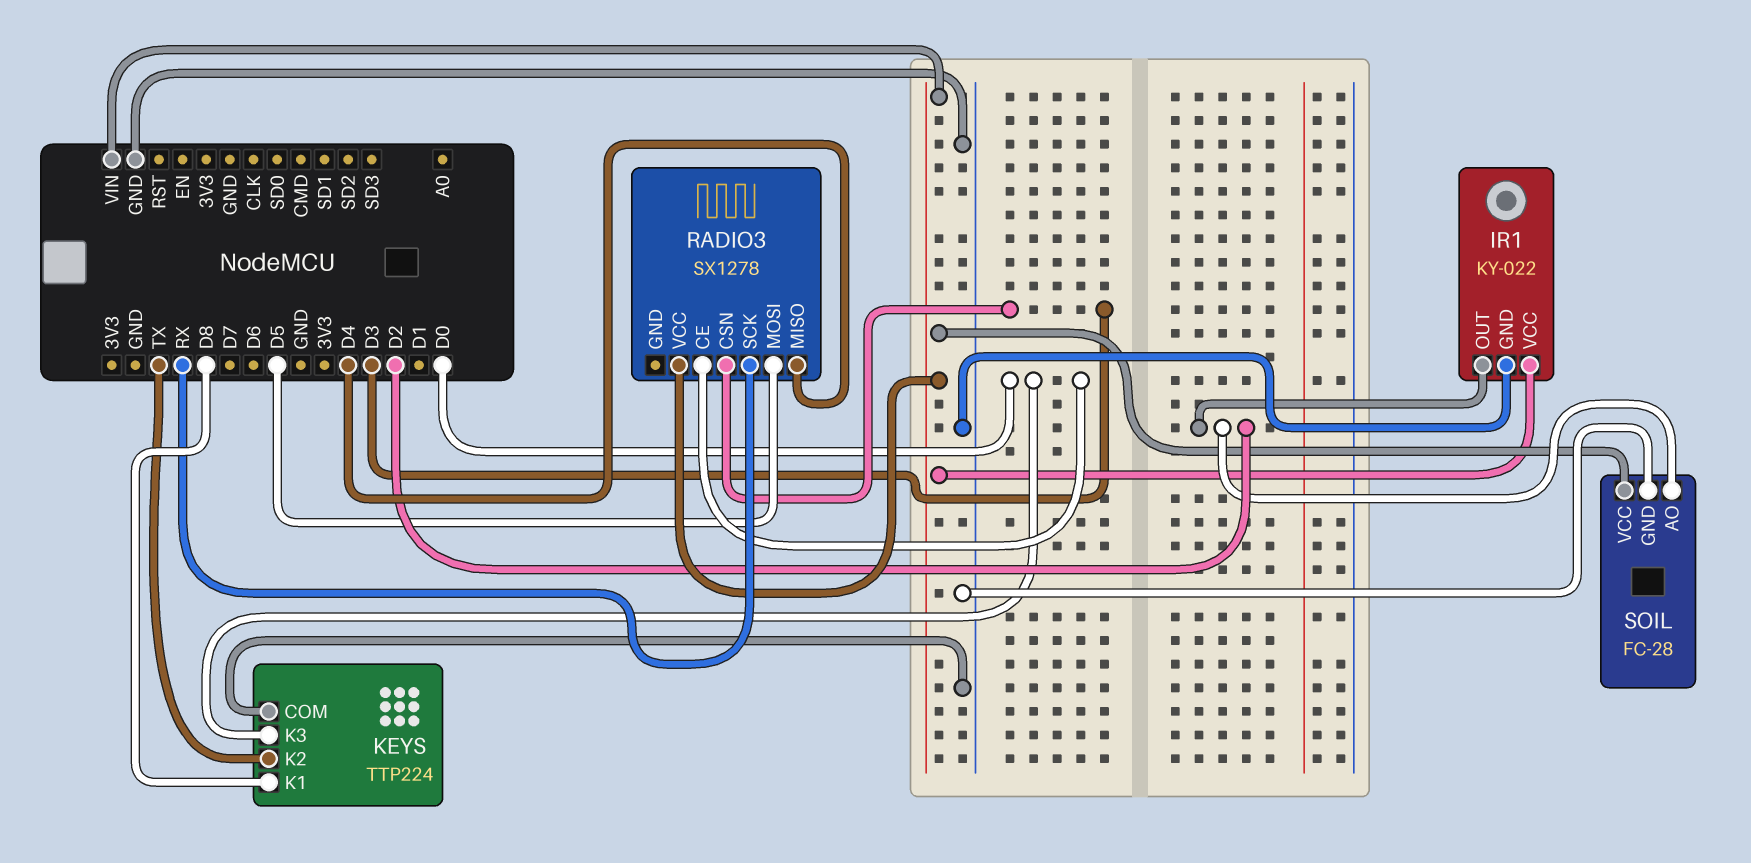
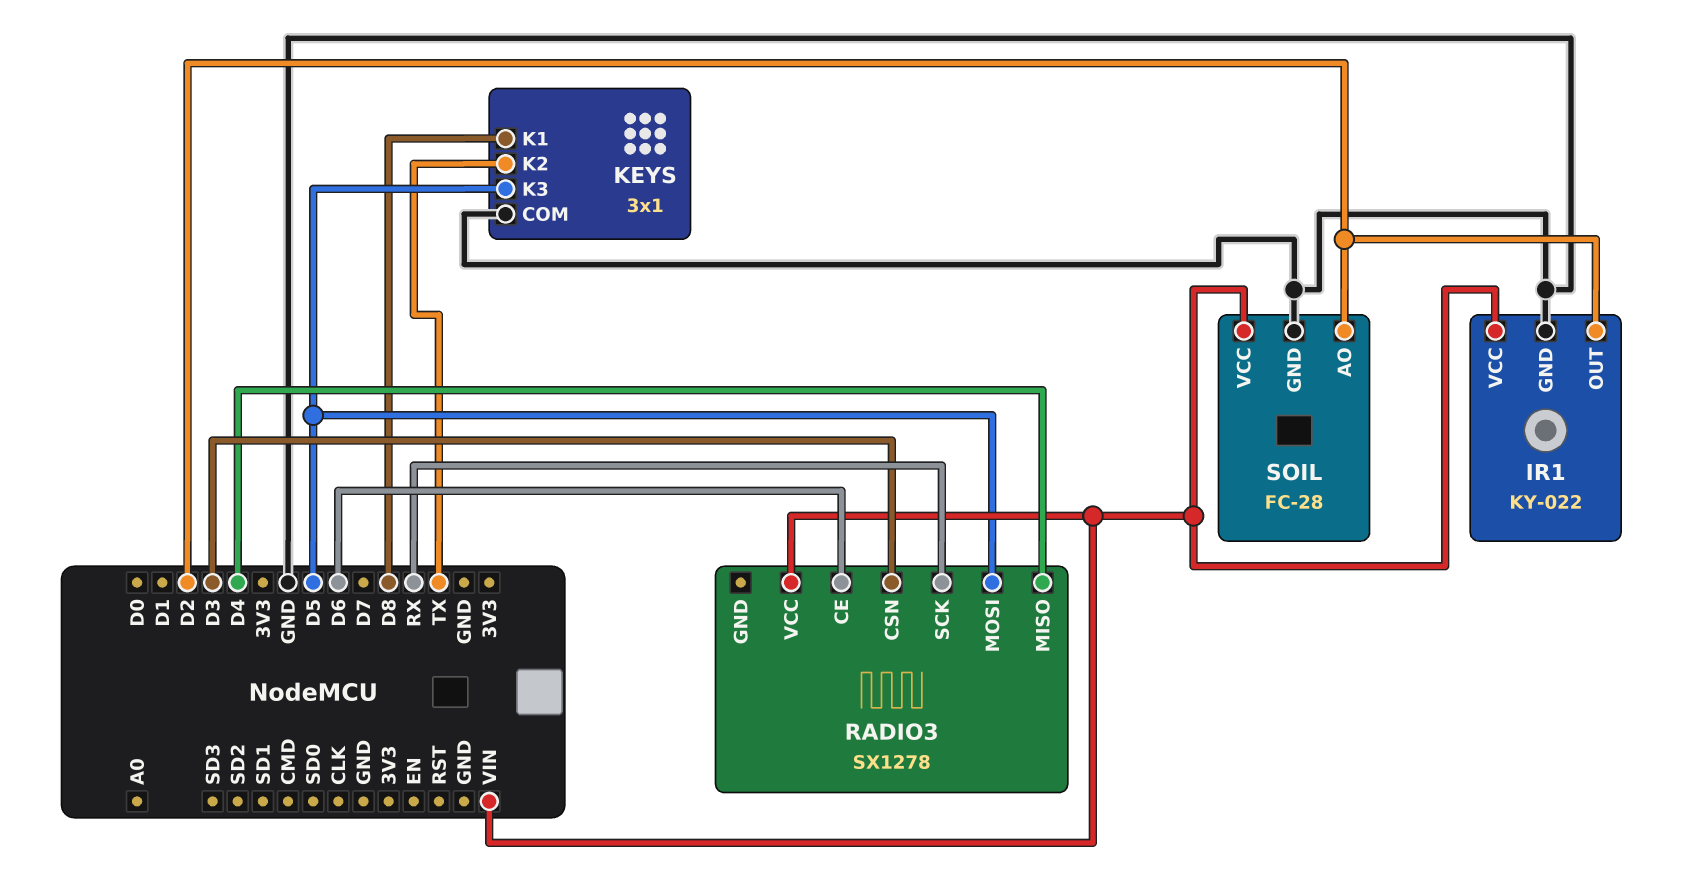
KEYS: TTP224 -> 3x1
KEYS pin K3: D0 -> D5
RADIO3 pin CE: D0 -> D6

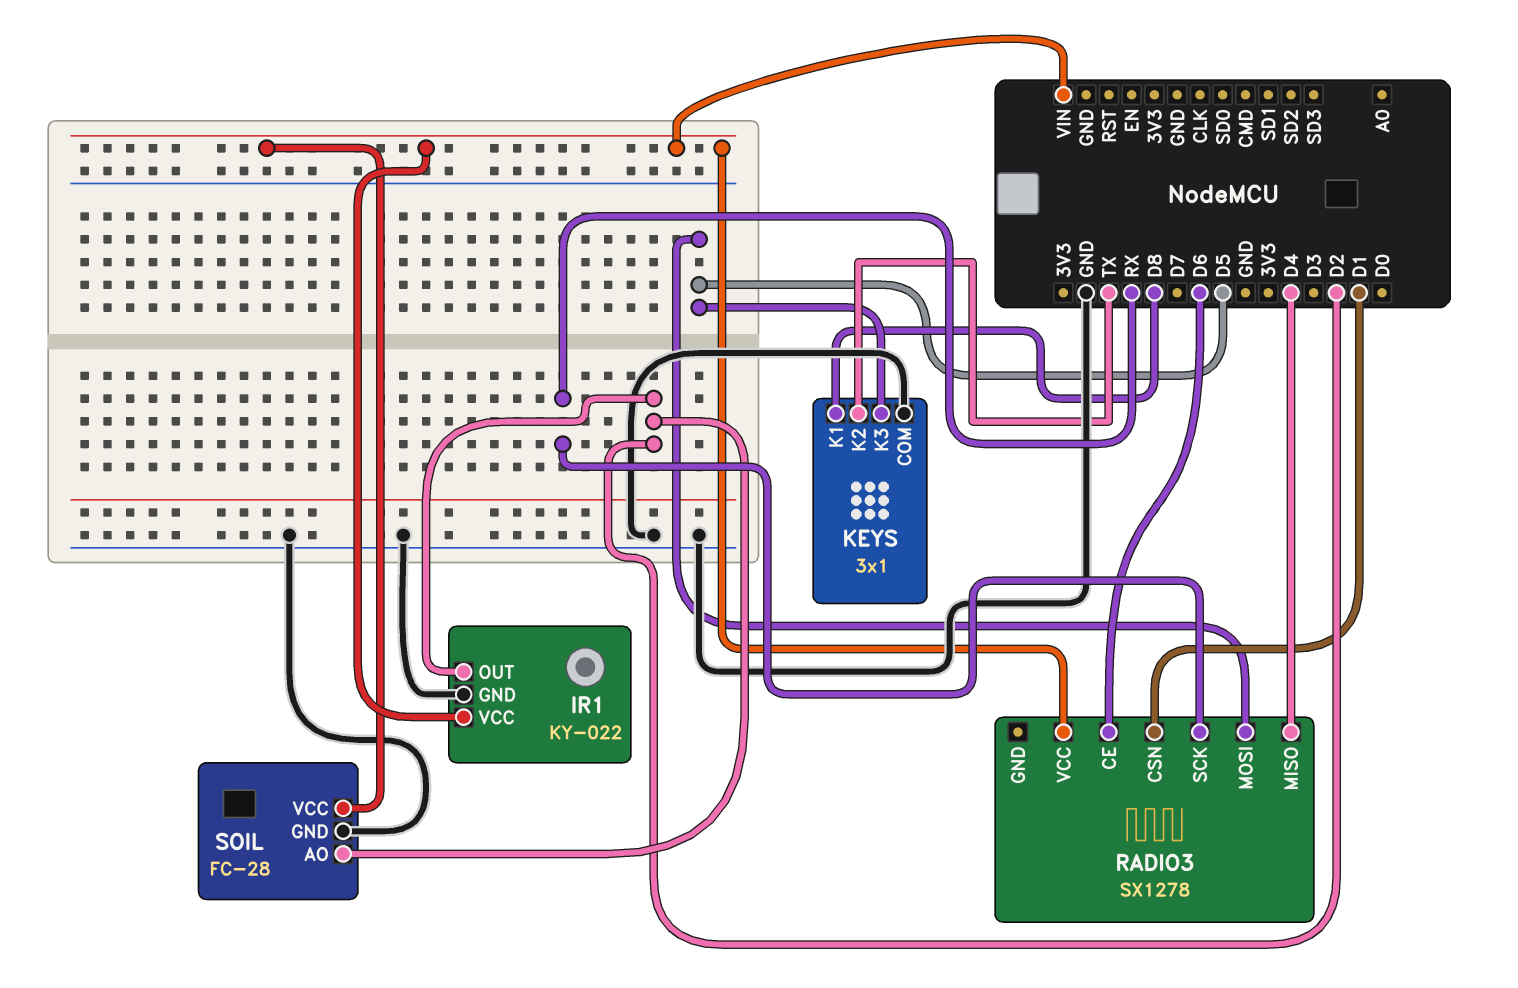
RADIO3 pin CSN: D3 -> D1

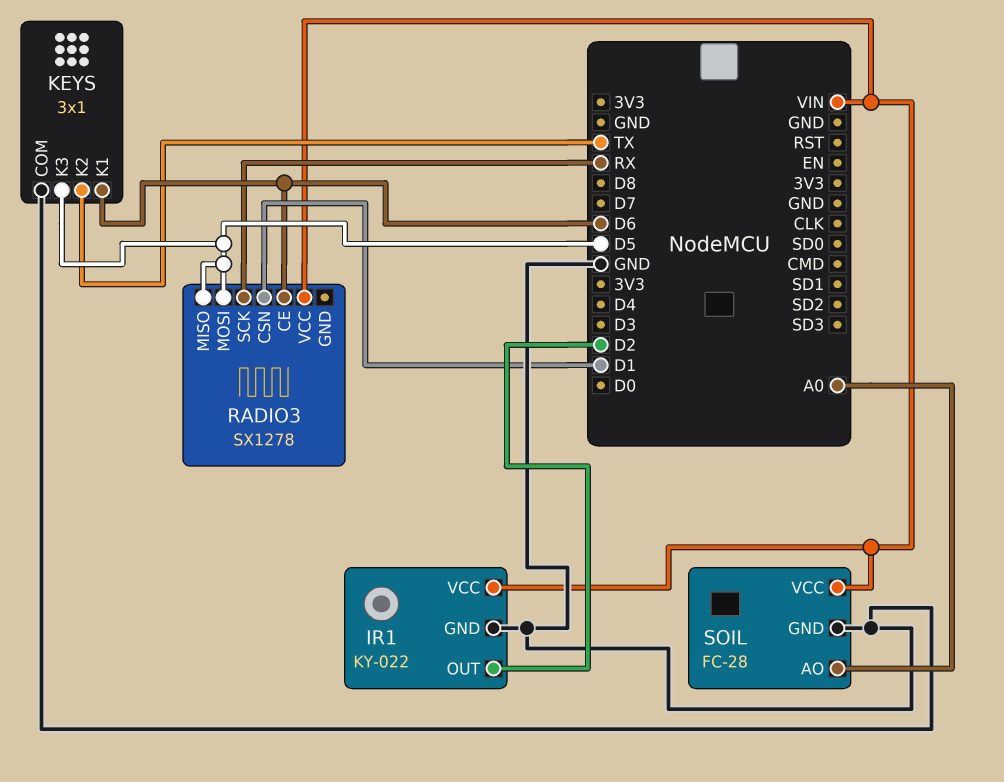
KEYS pin K1: D8 -> D6
RADIO3 pin MISO: D4 -> D5
SOIL pin AO: D2 -> A0

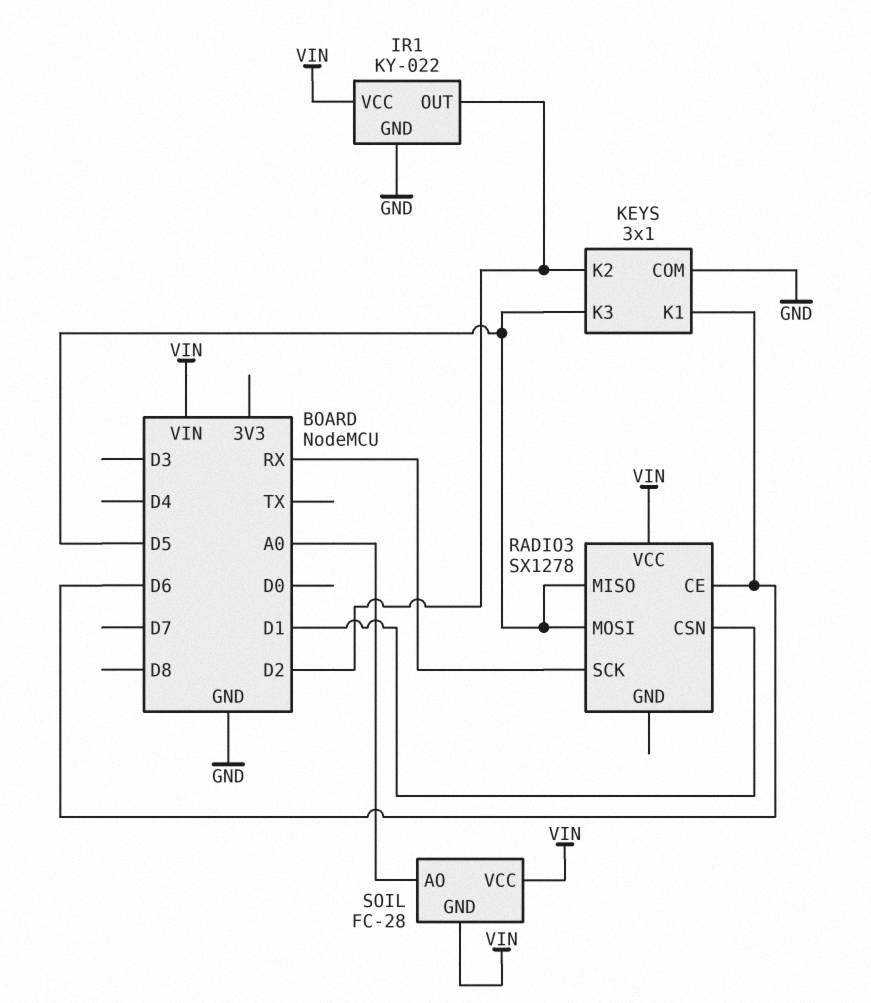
KEYS pin K2: TX -> D2
SOIL pin GND: GND -> VIN

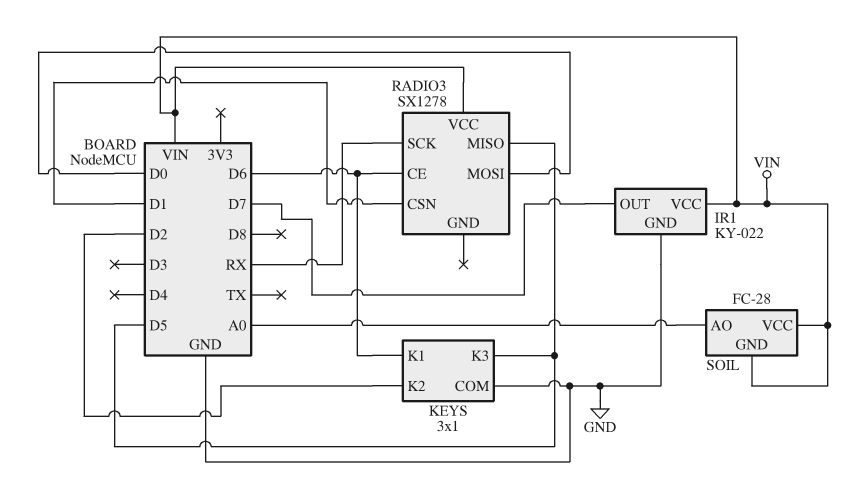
IR1 pin OUT: D2 -> D7
RADIO3 pin MOSI: D5 -> D0

